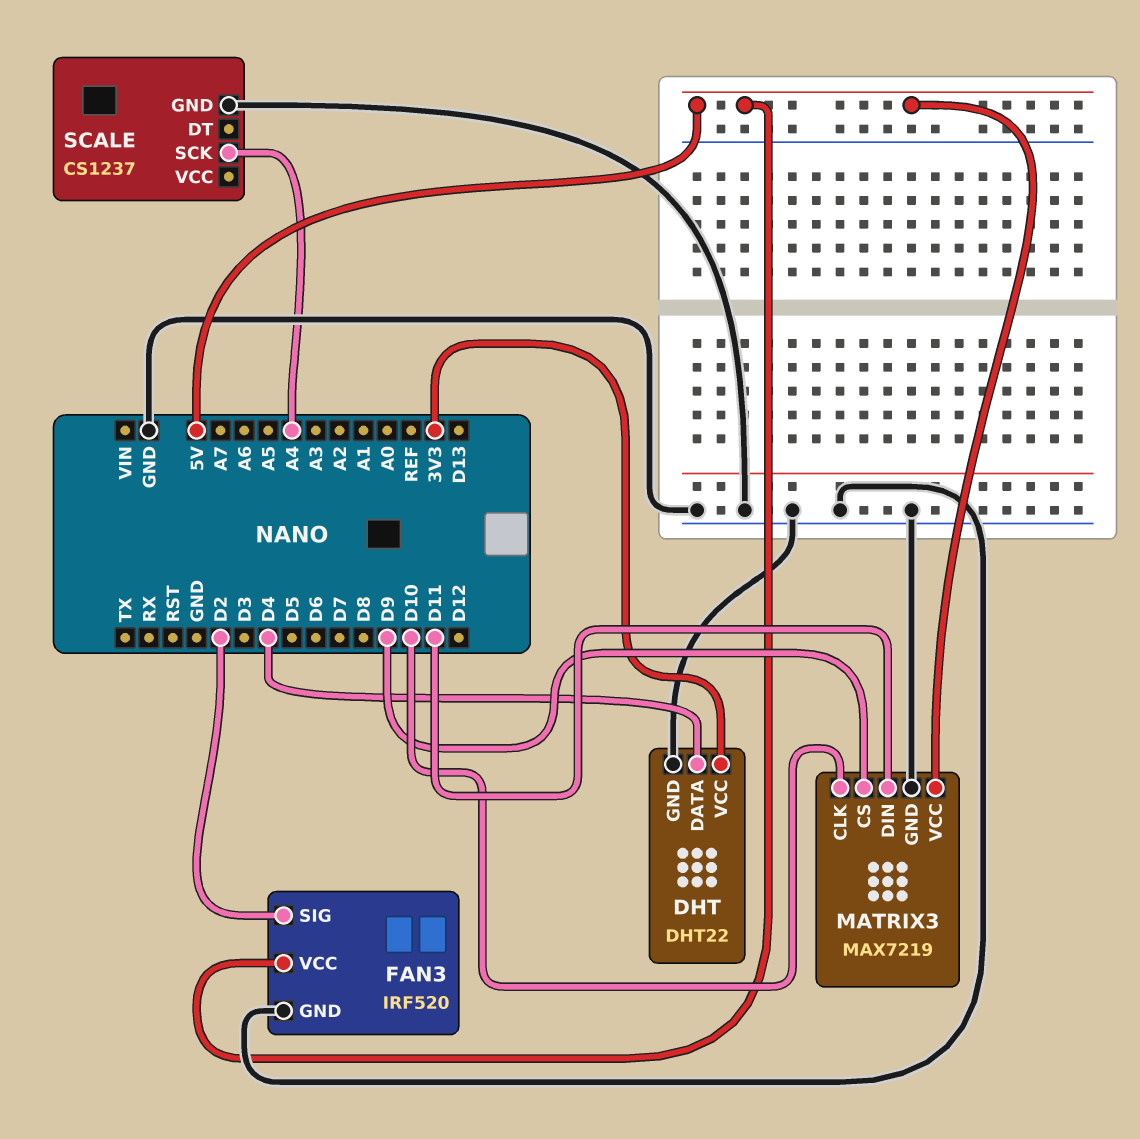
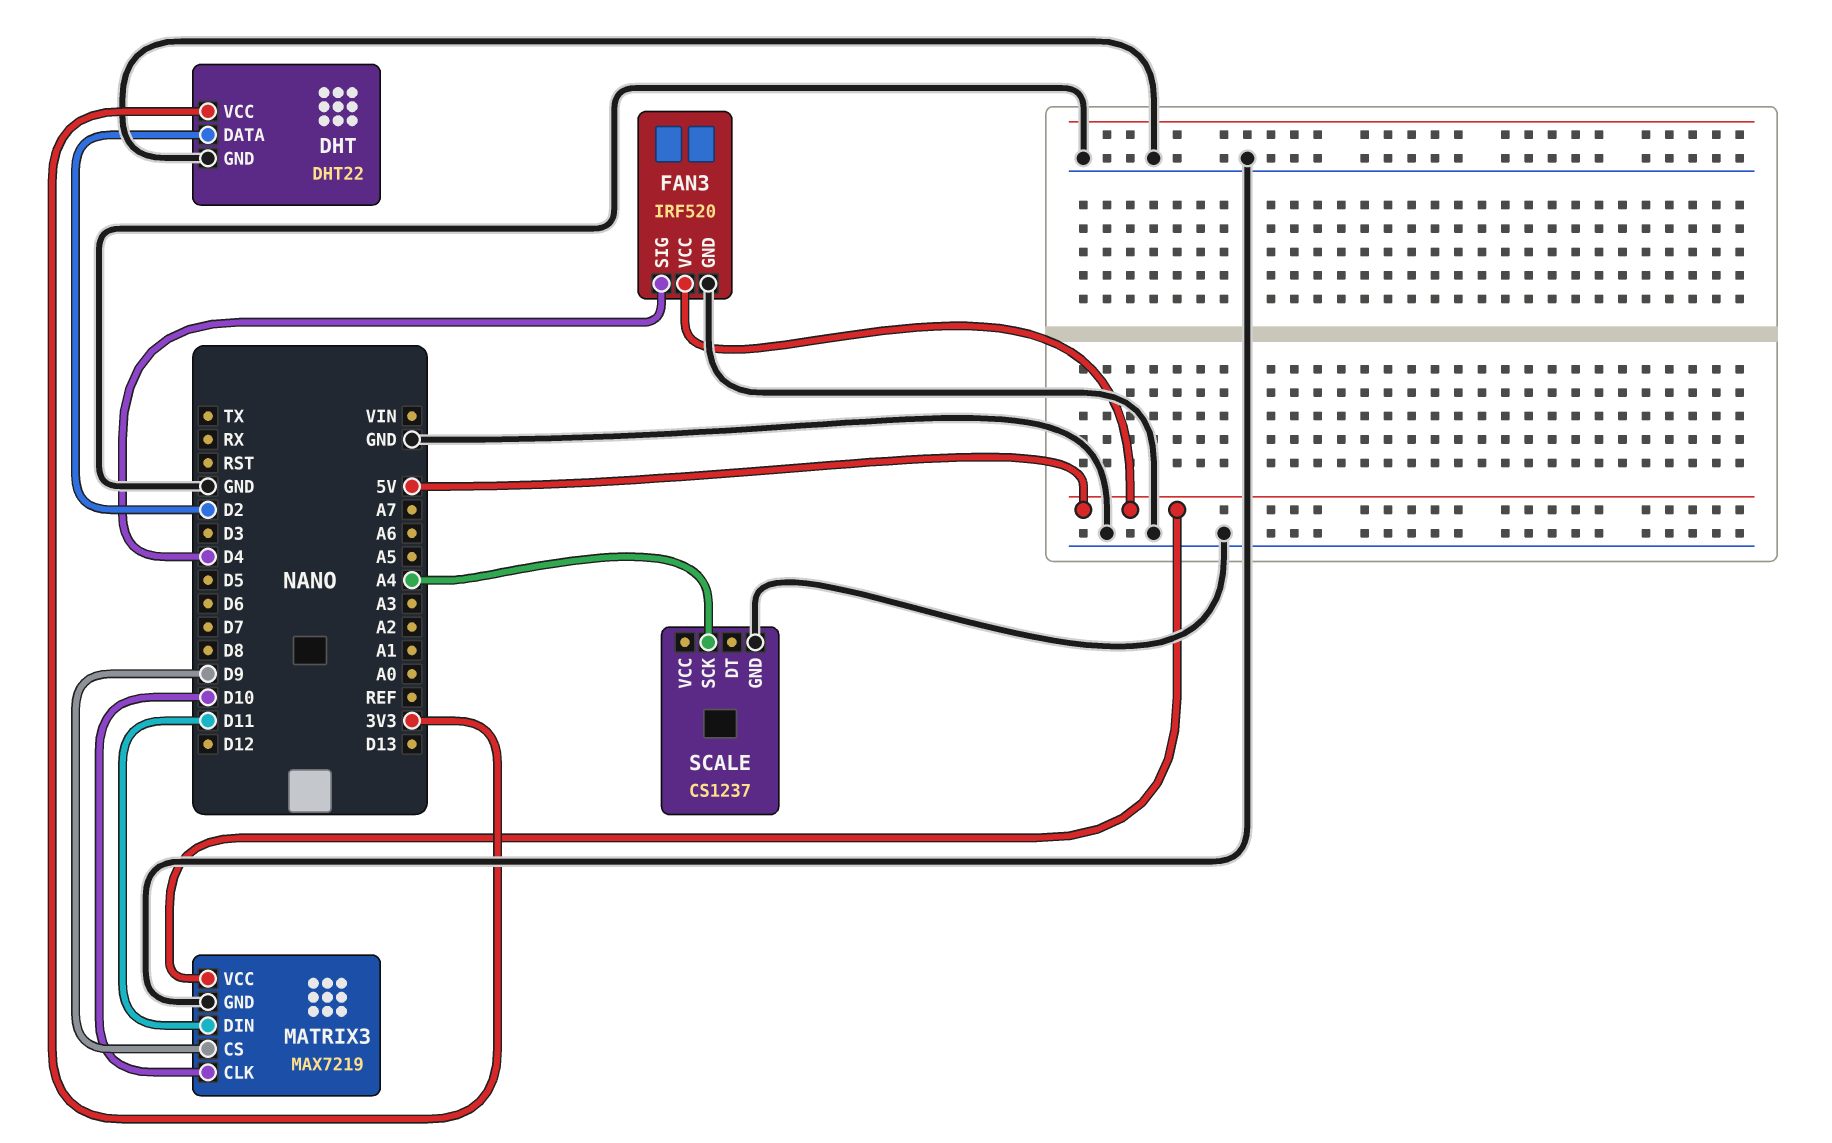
DHT pin DATA: D4 -> D2
FAN3 pin SIG: D2 -> D4

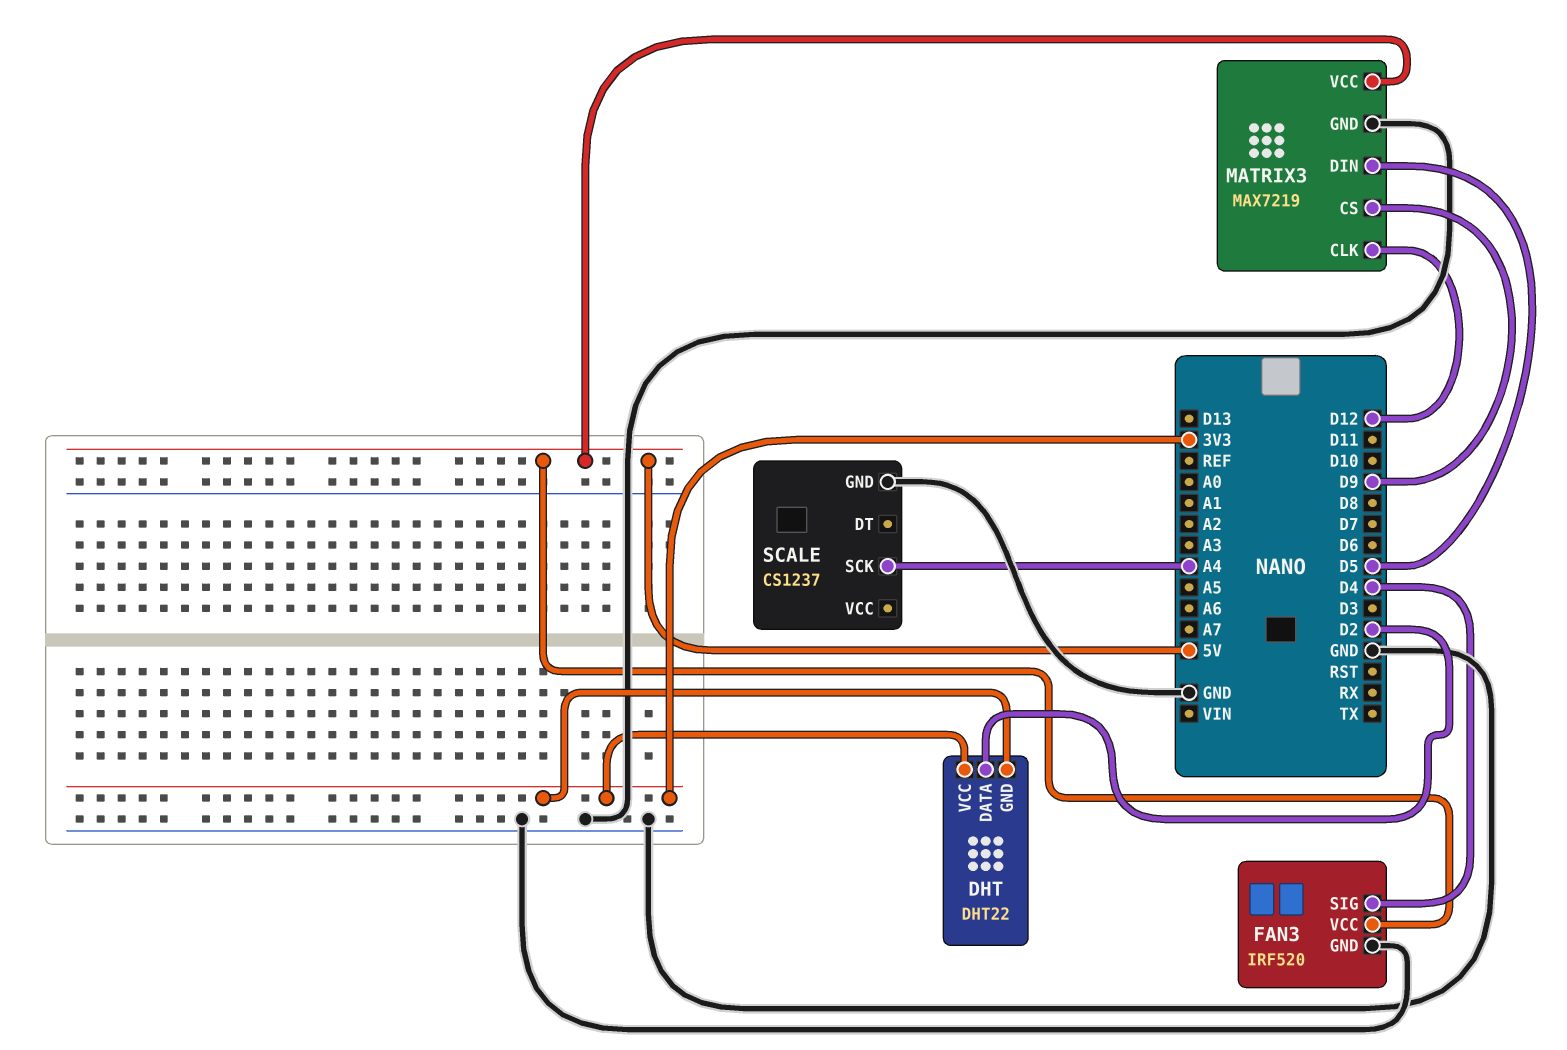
DHT pin GND: GND -> 3V3
MATRIX3 pin CLK: D10 -> D12
MATRIX3 pin DIN: D11 -> D5

